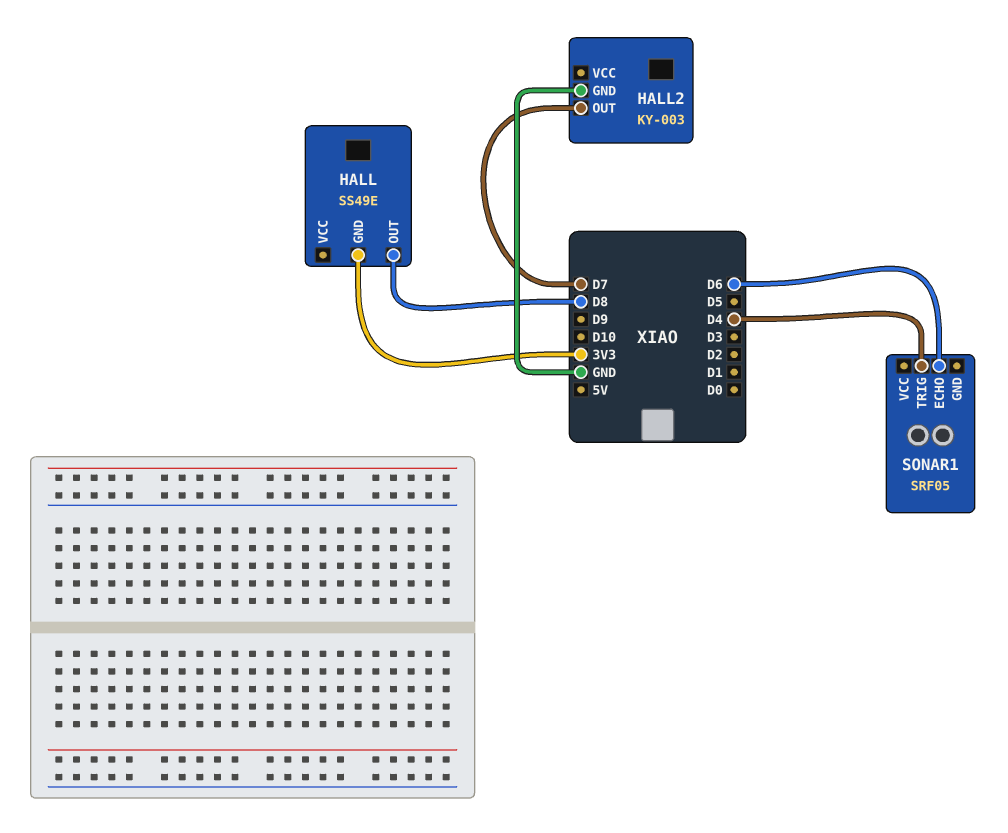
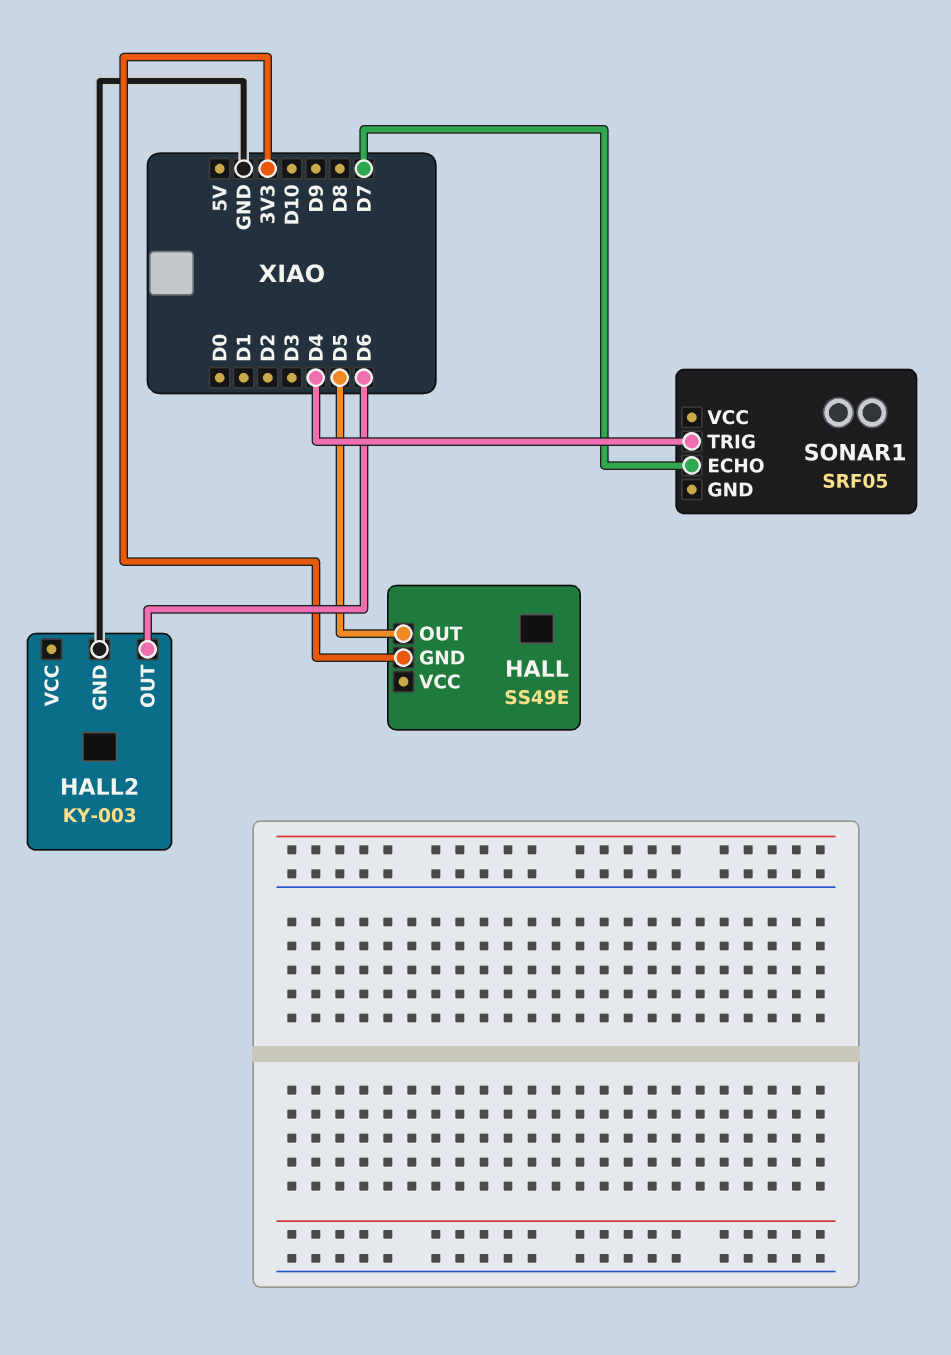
HALL pin OUT: D8 -> D5
HALL2 pin OUT: D7 -> D6
SONAR1 pin ECHO: D6 -> D7

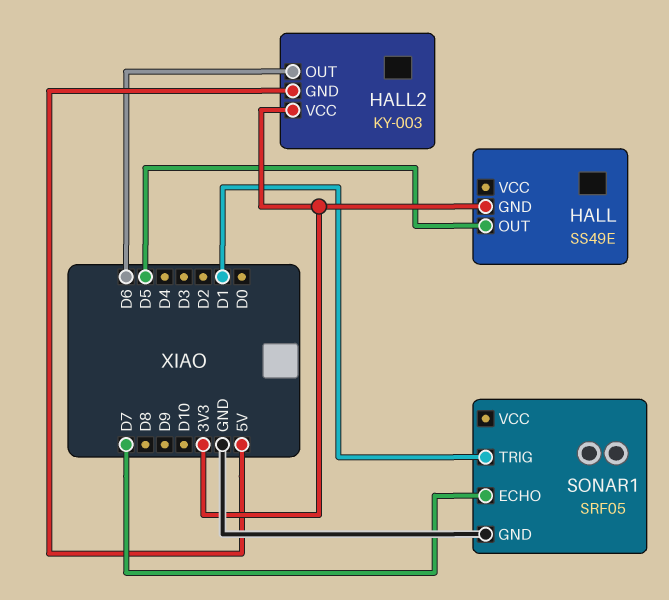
HALL2 pin GND: GND -> 5V
HALL2 pin VCC: none -> 3V3
SONAR1 pin GND: none -> GND
SONAR1 pin TRIG: D4 -> D1

